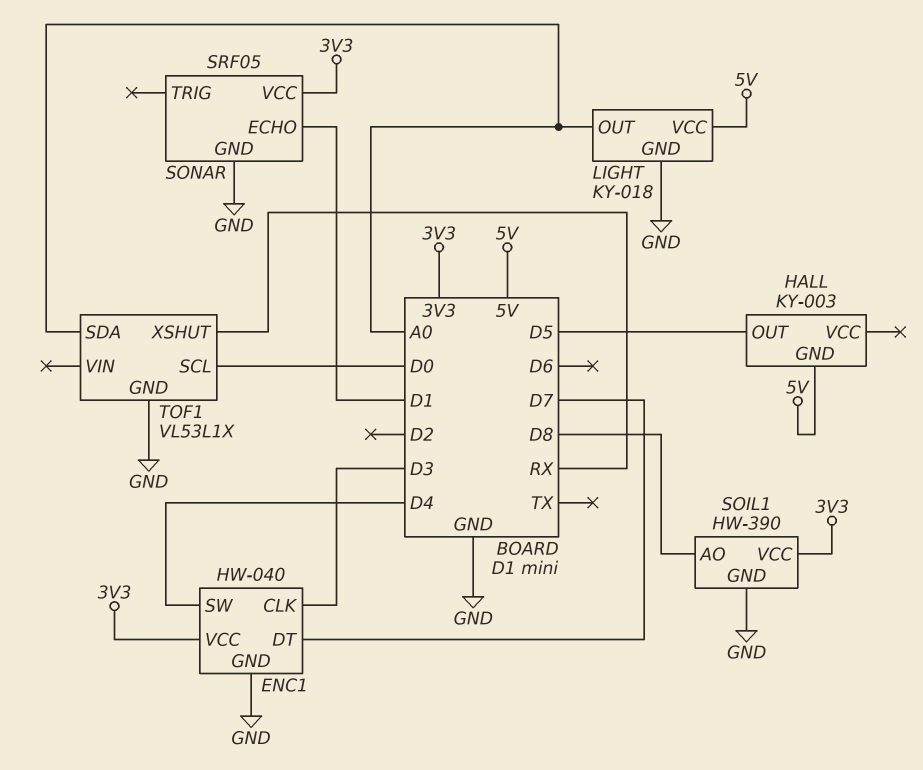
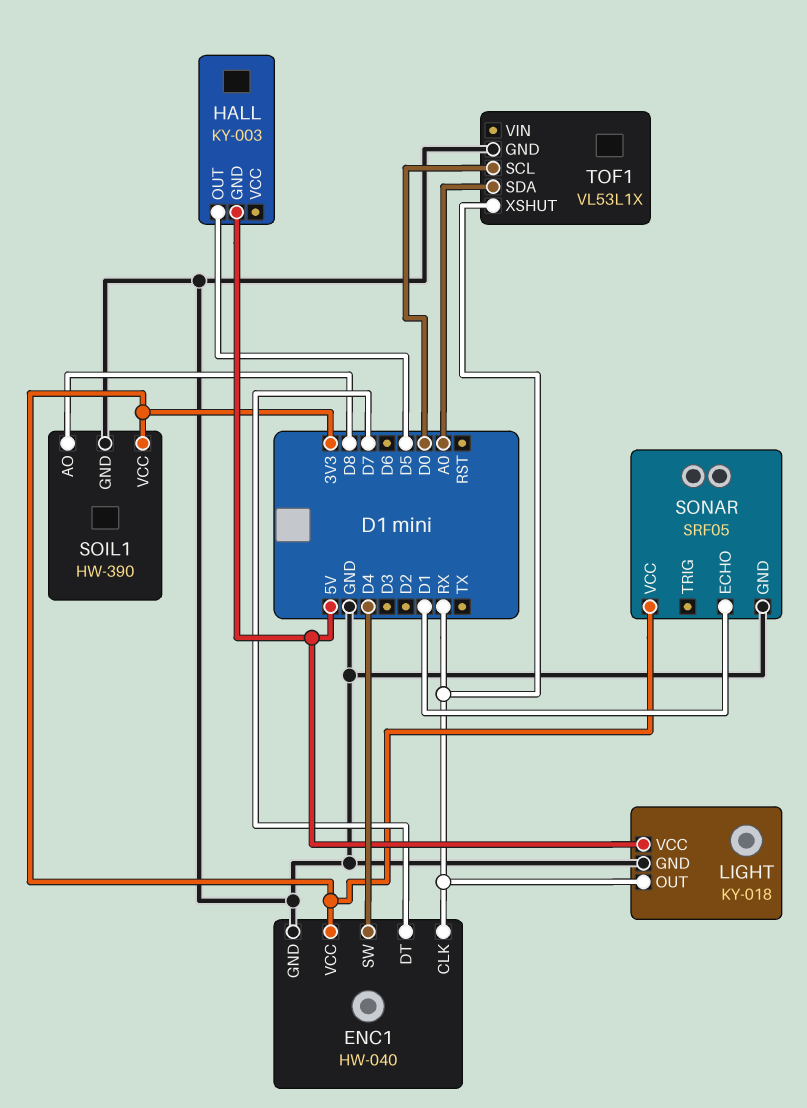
ENC1 pin CLK: D3 -> RX
LIGHT pin OUT: A0 -> RX

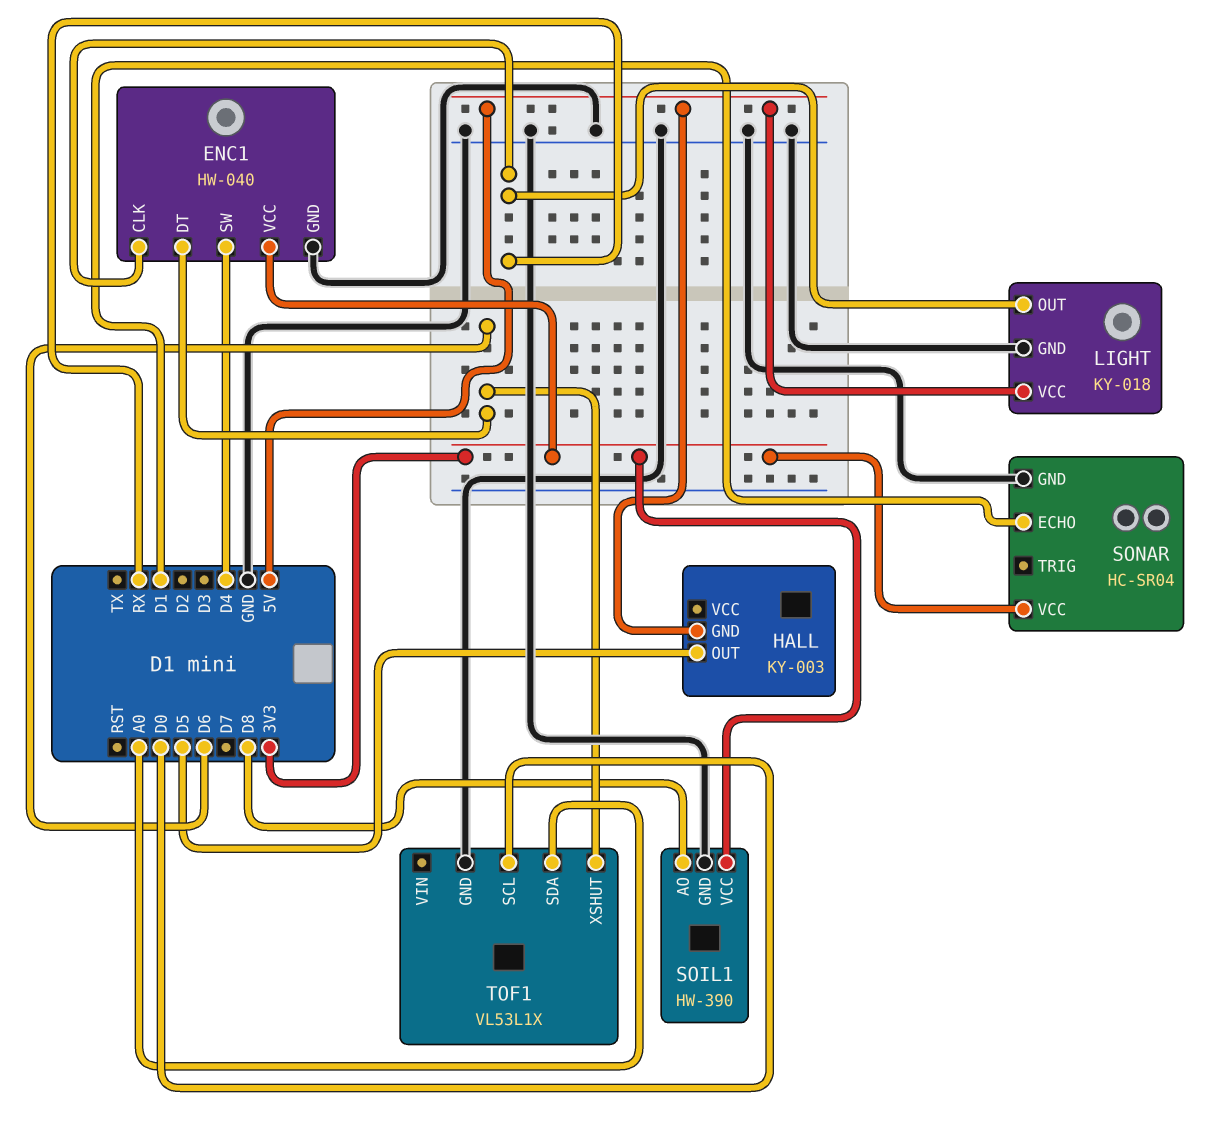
ENC1 pin DT: D7 -> D6
SONAR: SRF05 -> HC-SR04
TOF1 pin XSHUT: RX -> D6

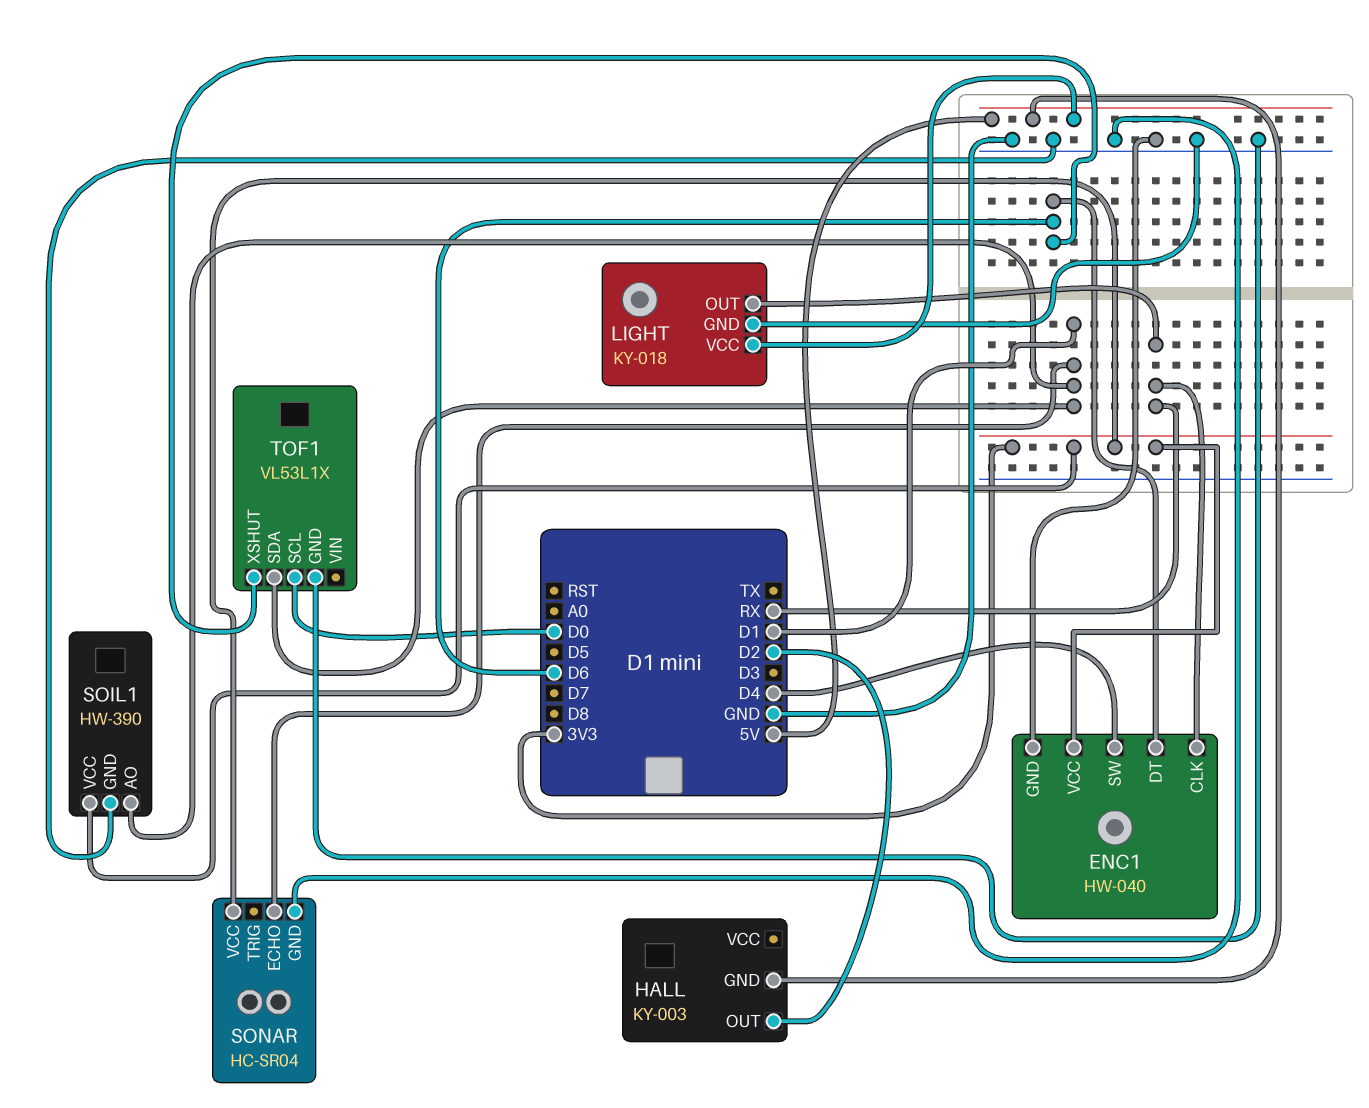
HALL pin OUT: D5 -> D2
SOIL1 pin AO: D8 -> D1
TOF1 pin SDA: A0 -> D1

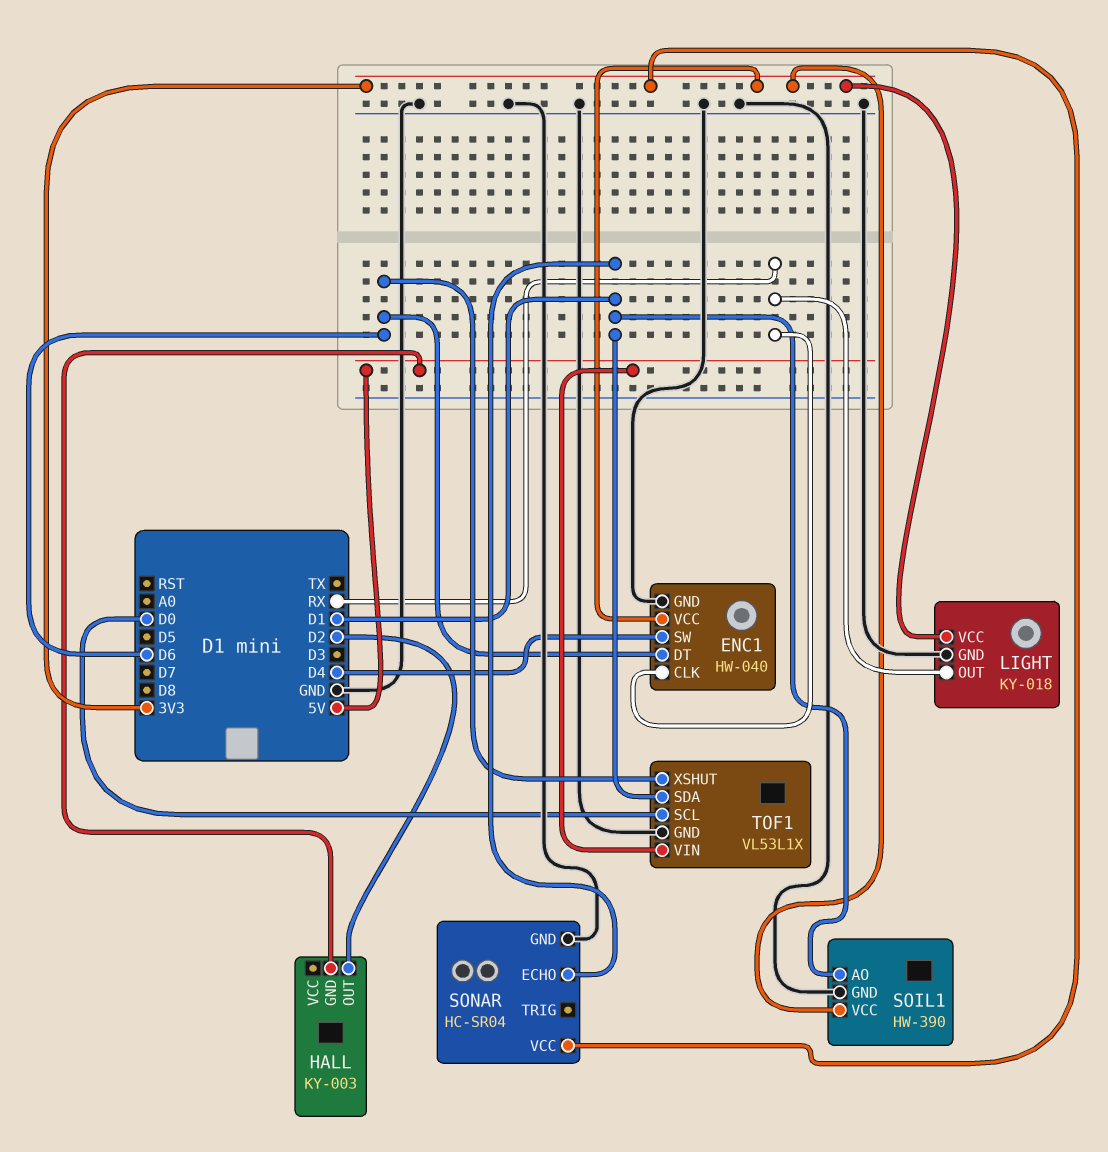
LIGHT pin VCC: 5V -> 3V3
TOF1 pin VIN: none -> 5V

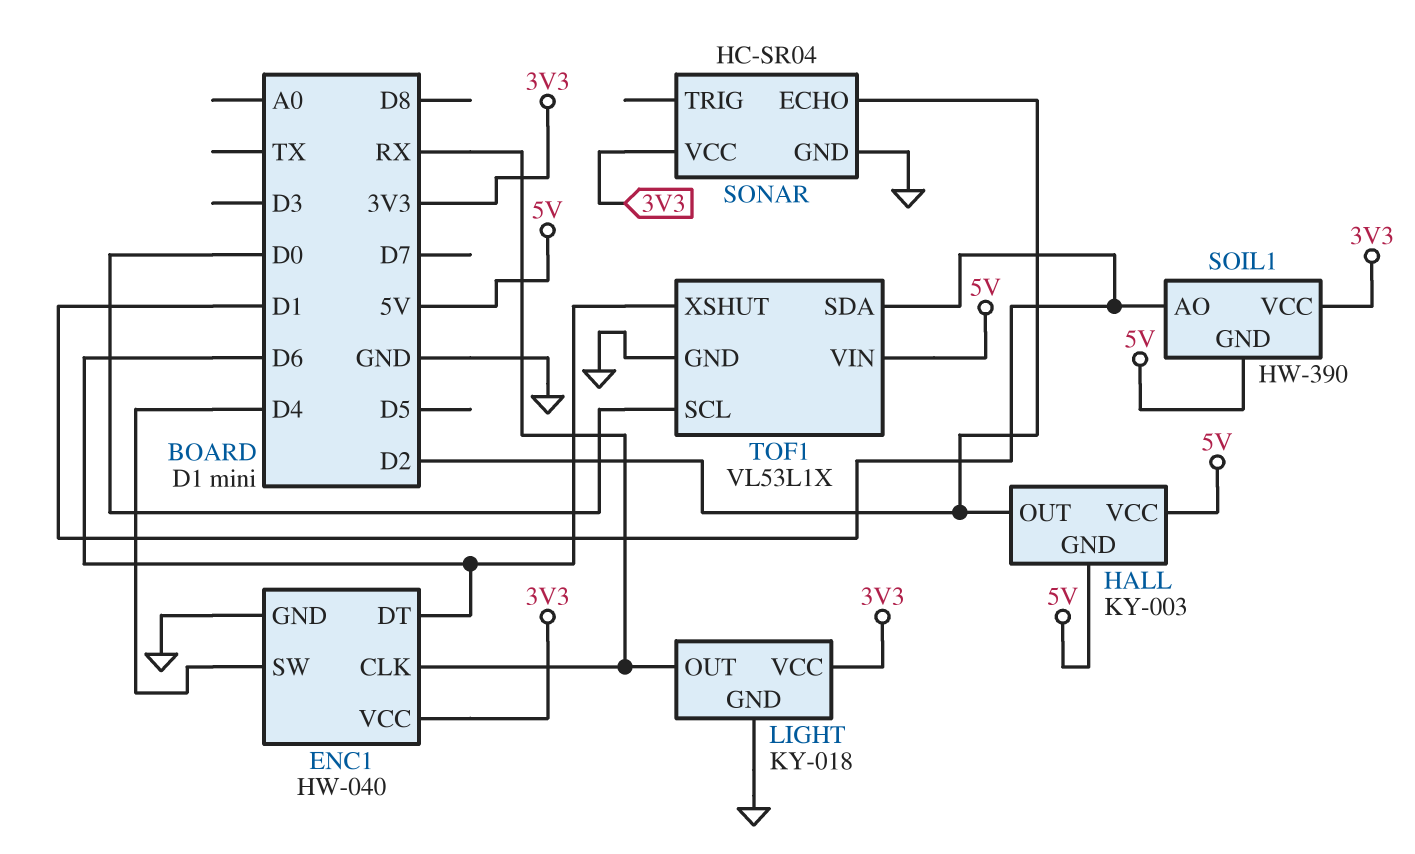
HALL pin VCC: none -> 5V
SOIL1 pin GND: GND -> 5V
SONAR pin ECHO: D1 -> D2

